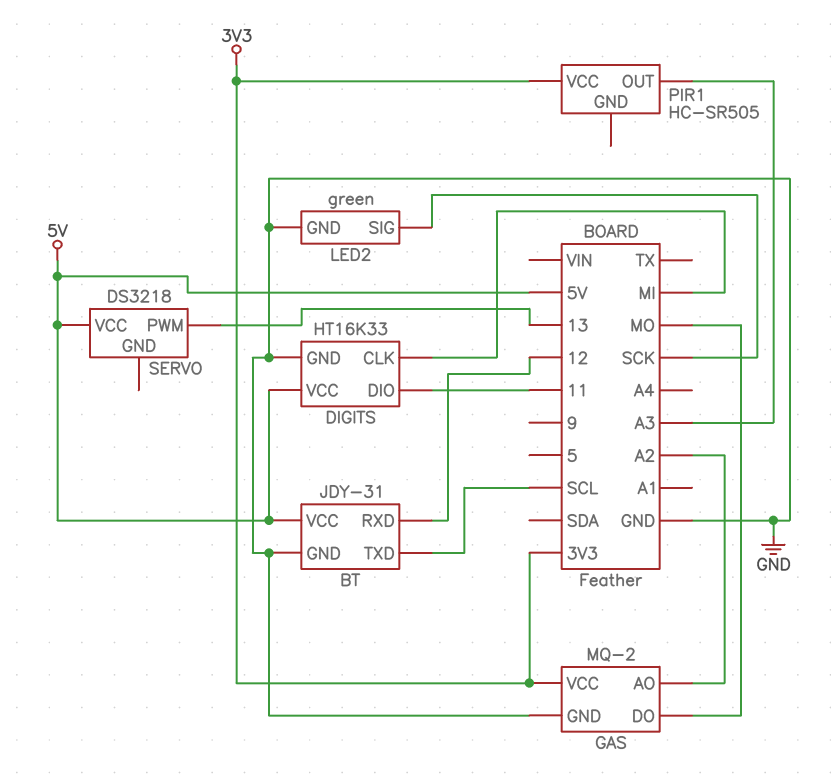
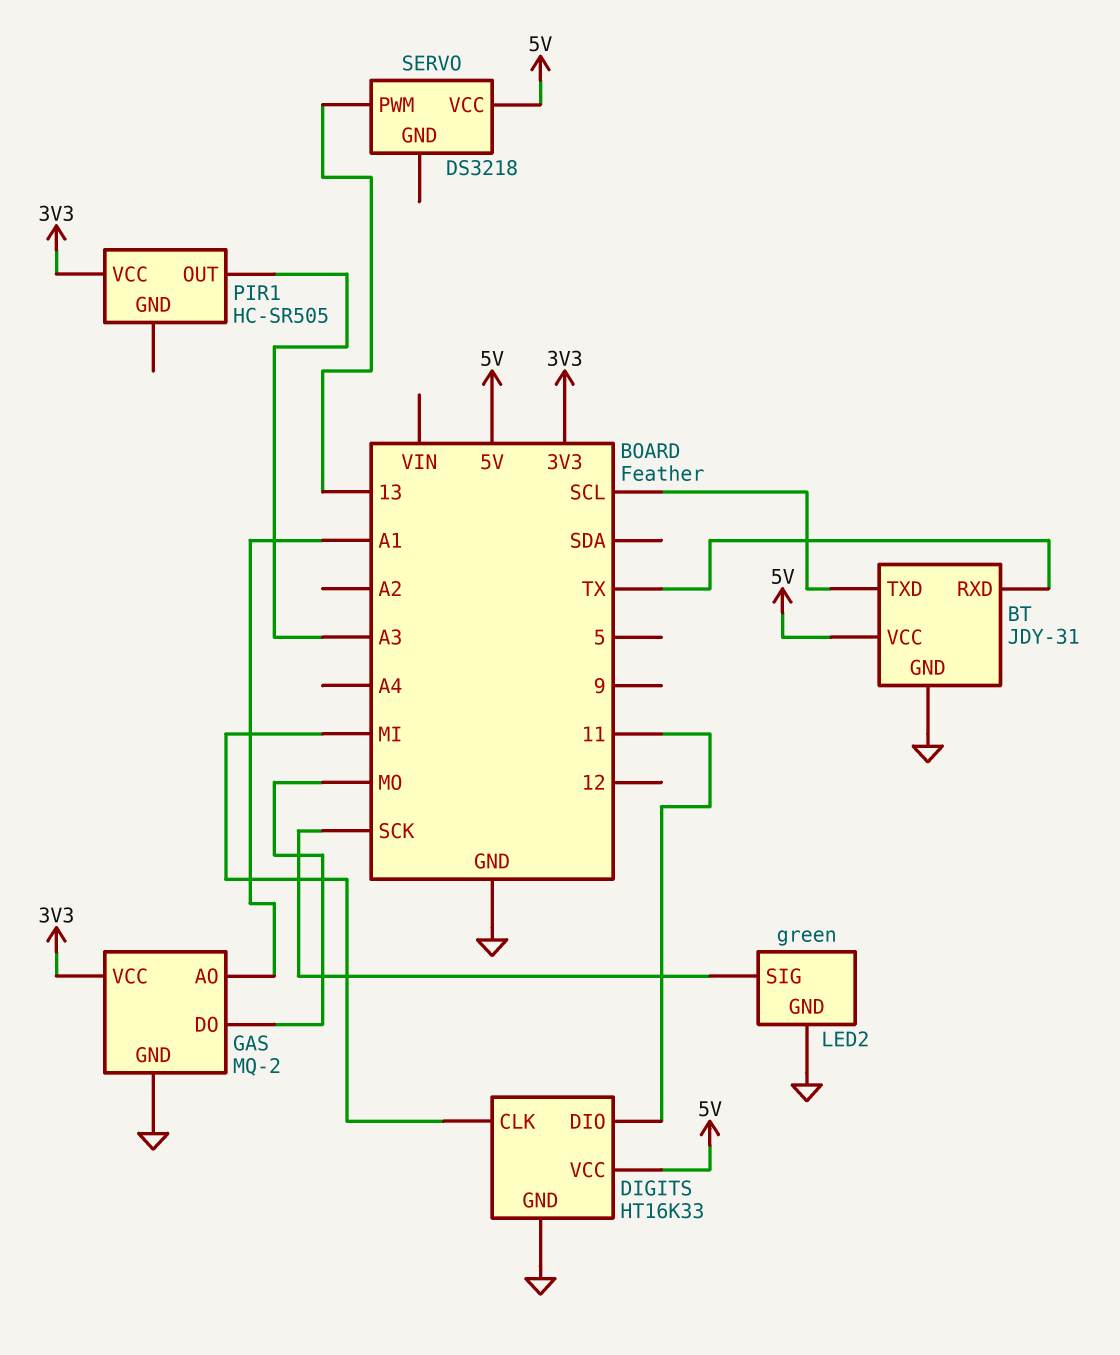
BT pin RXD: 12 -> TX
GAS pin AO: A2 -> A1

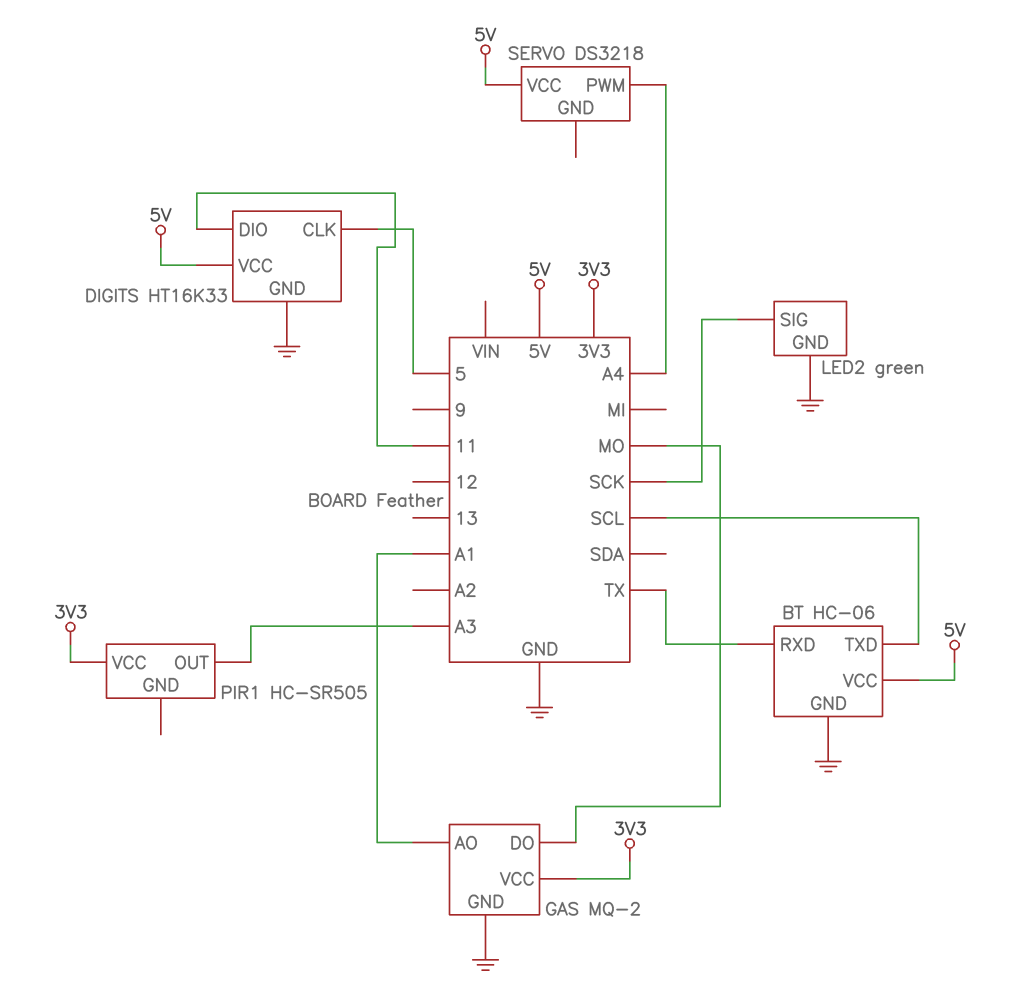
BT: JDY-31 -> HC-06
DIGITS pin CLK: MI -> 5
SERVO pin PWM: 13 -> A4

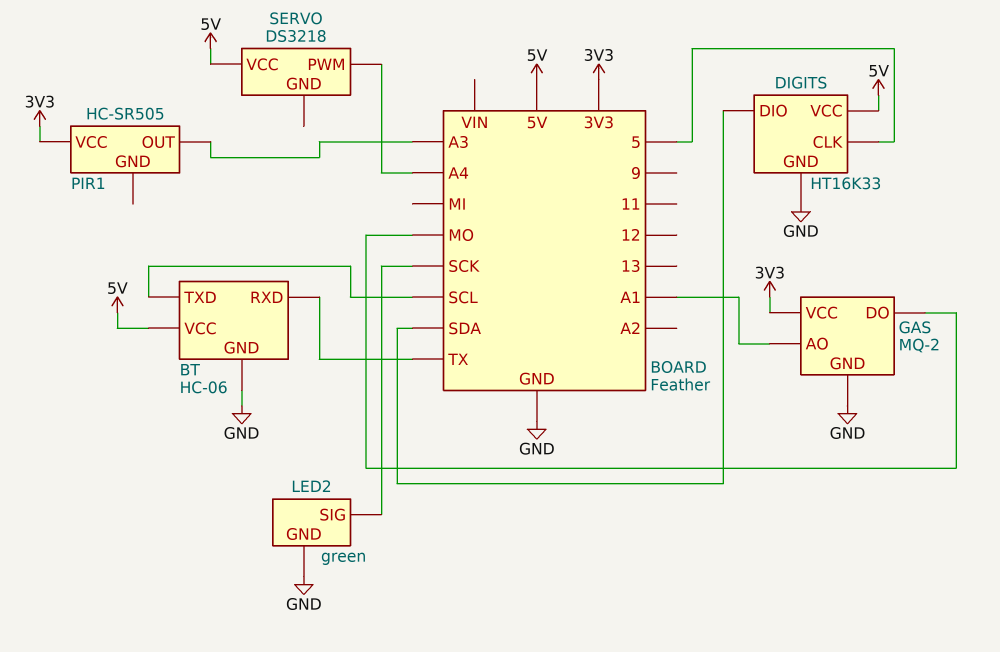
DIGITS pin DIO: 11 -> SDA

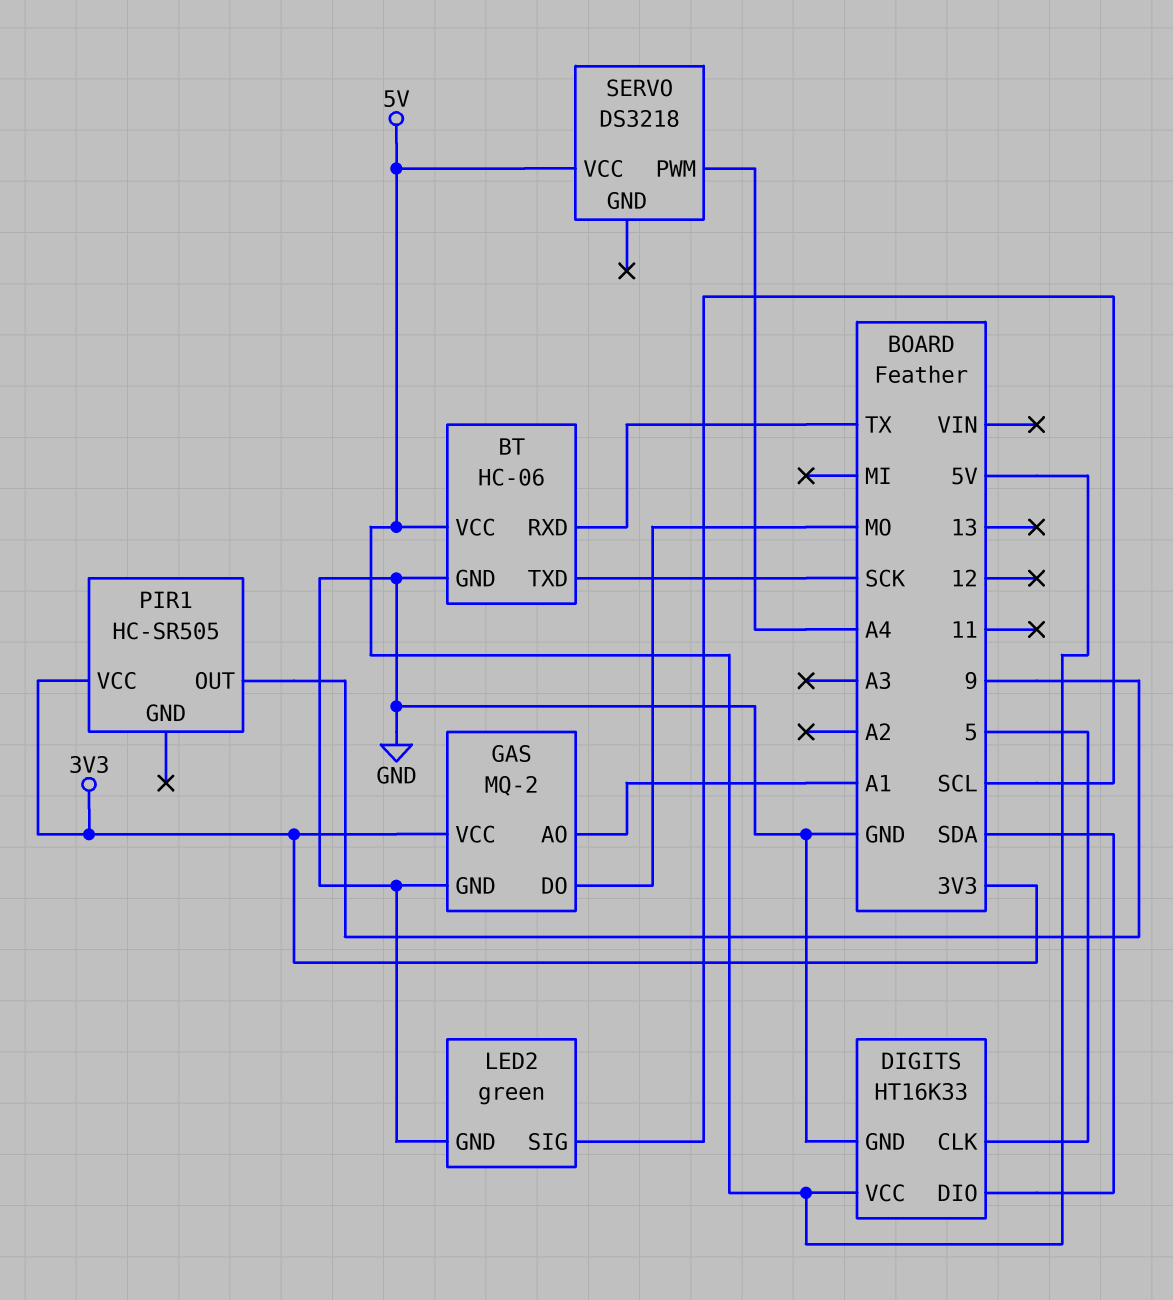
BT pin TXD: SCL -> SCK
LED2 pin SIG: SCK -> SCL
PIR1 pin OUT: A3 -> 9

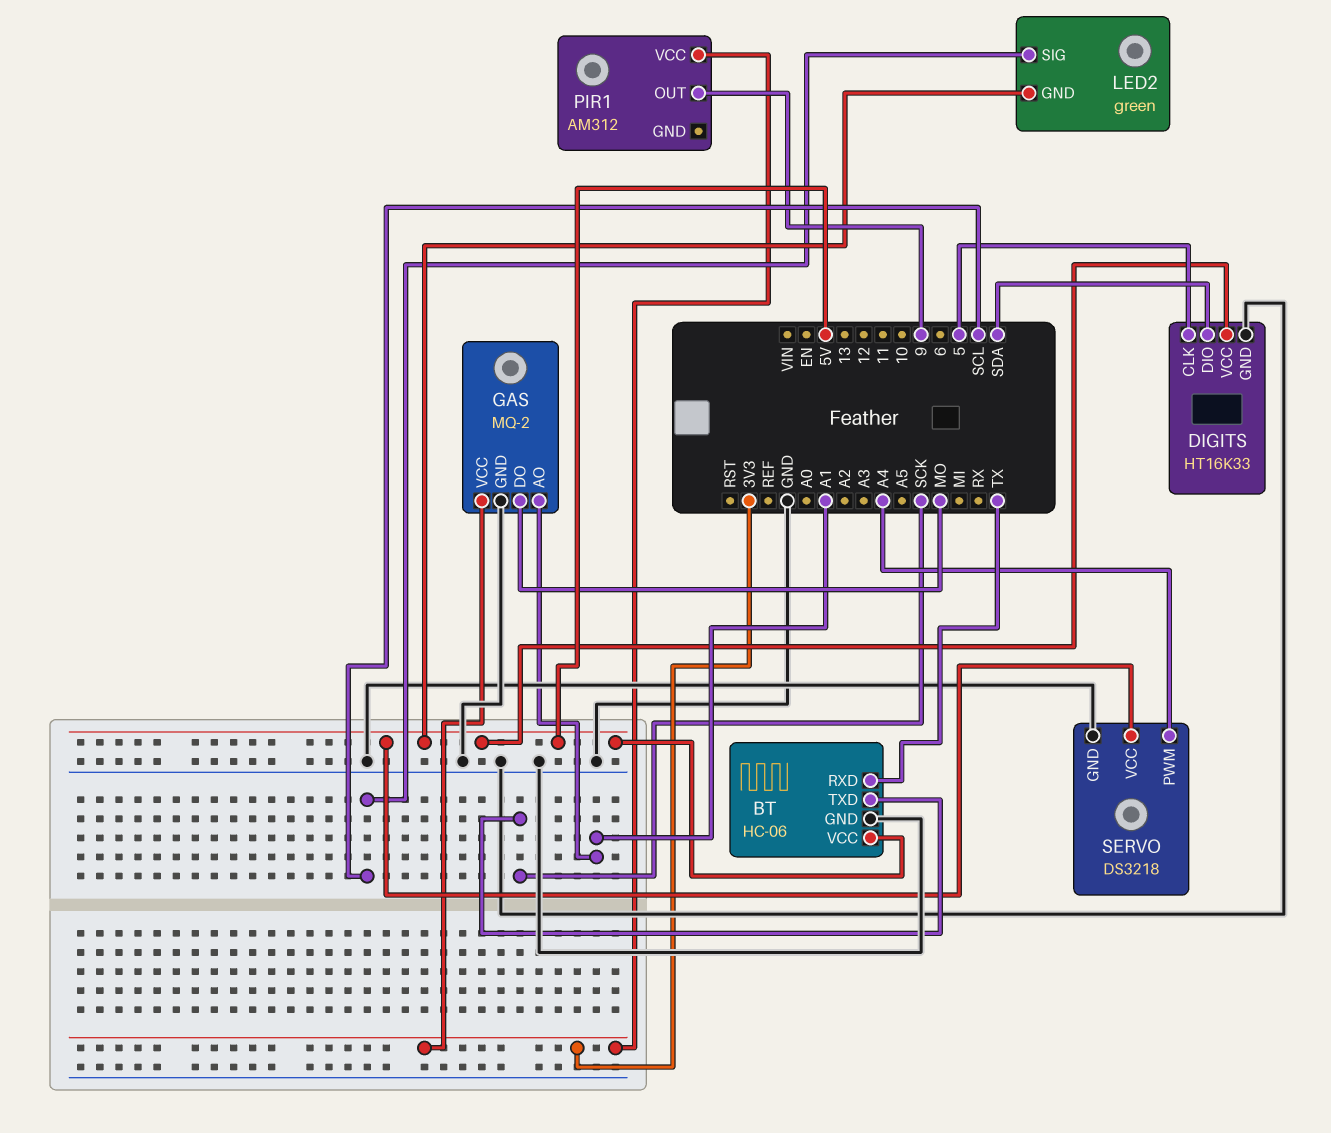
LED2 pin GND: GND -> 5V
PIR1: HC-SR505 -> AM312
SERVO pin GND: none -> GND

